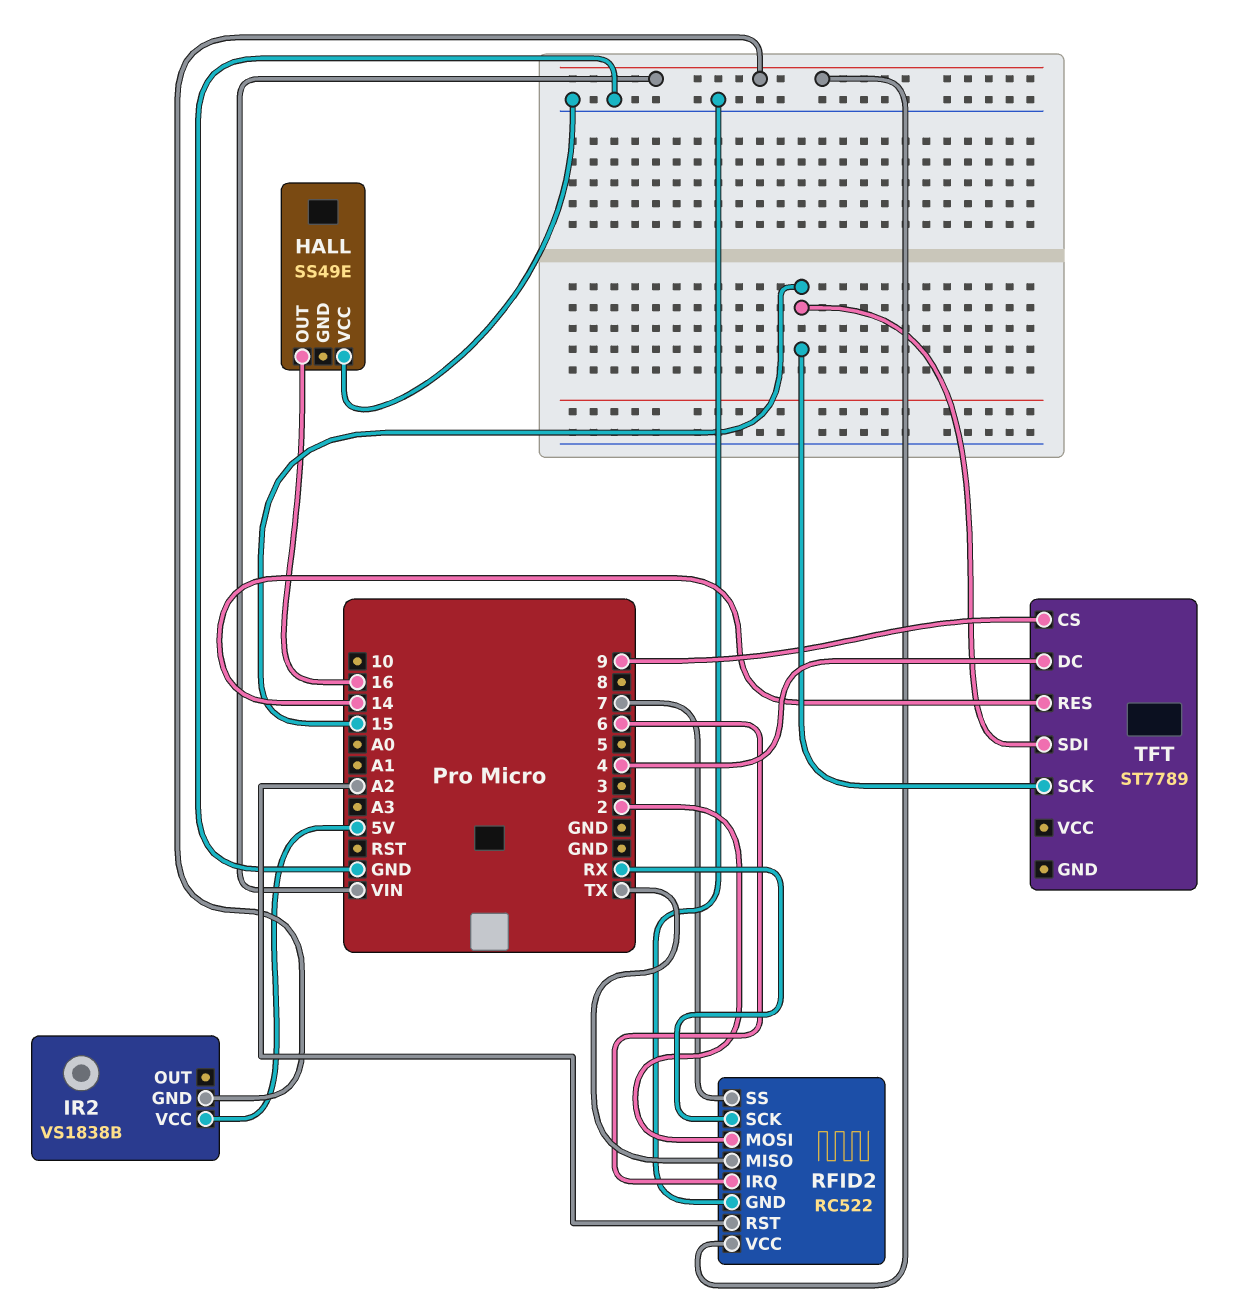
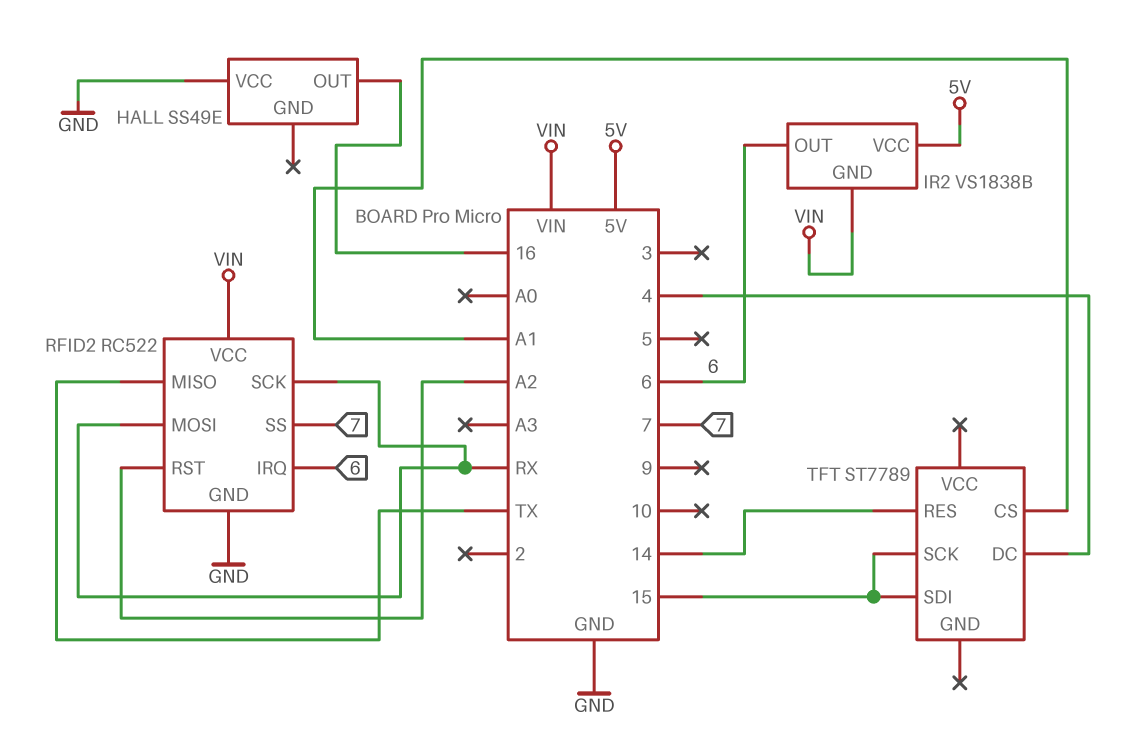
IR2 pin OUT: none -> 6
RFID2 pin MOSI: 2 -> RX
TFT pin CS: 9 -> A1

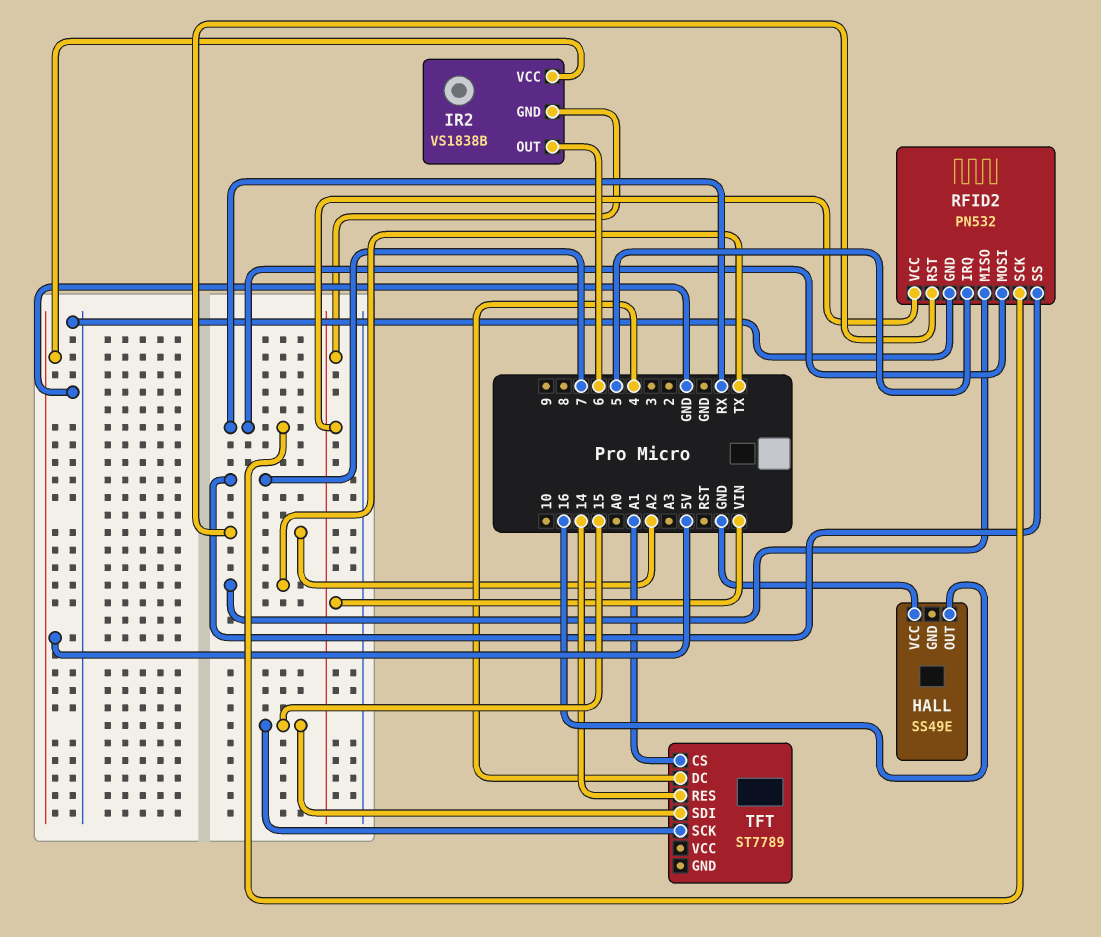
RFID2: RC522 -> PN532
RFID2 pin IRQ: 6 -> 5

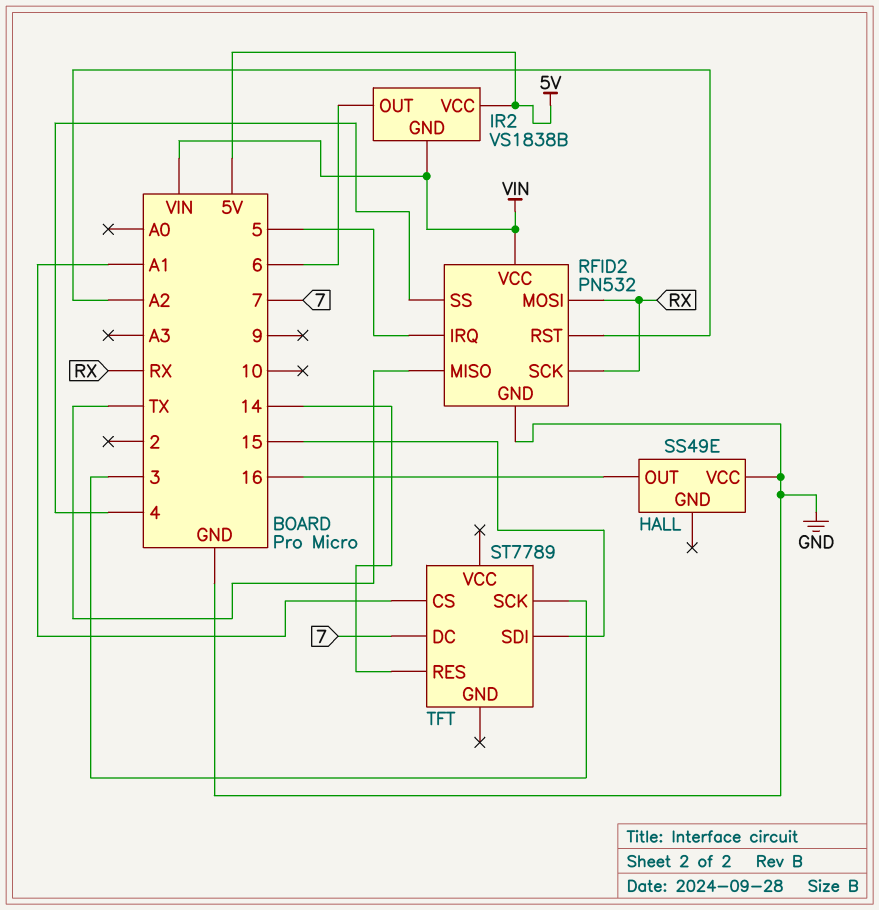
RFID2 pin SS: 7 -> 4
TFT pin DC: 4 -> 7
TFT pin SCK: 15 -> 3

